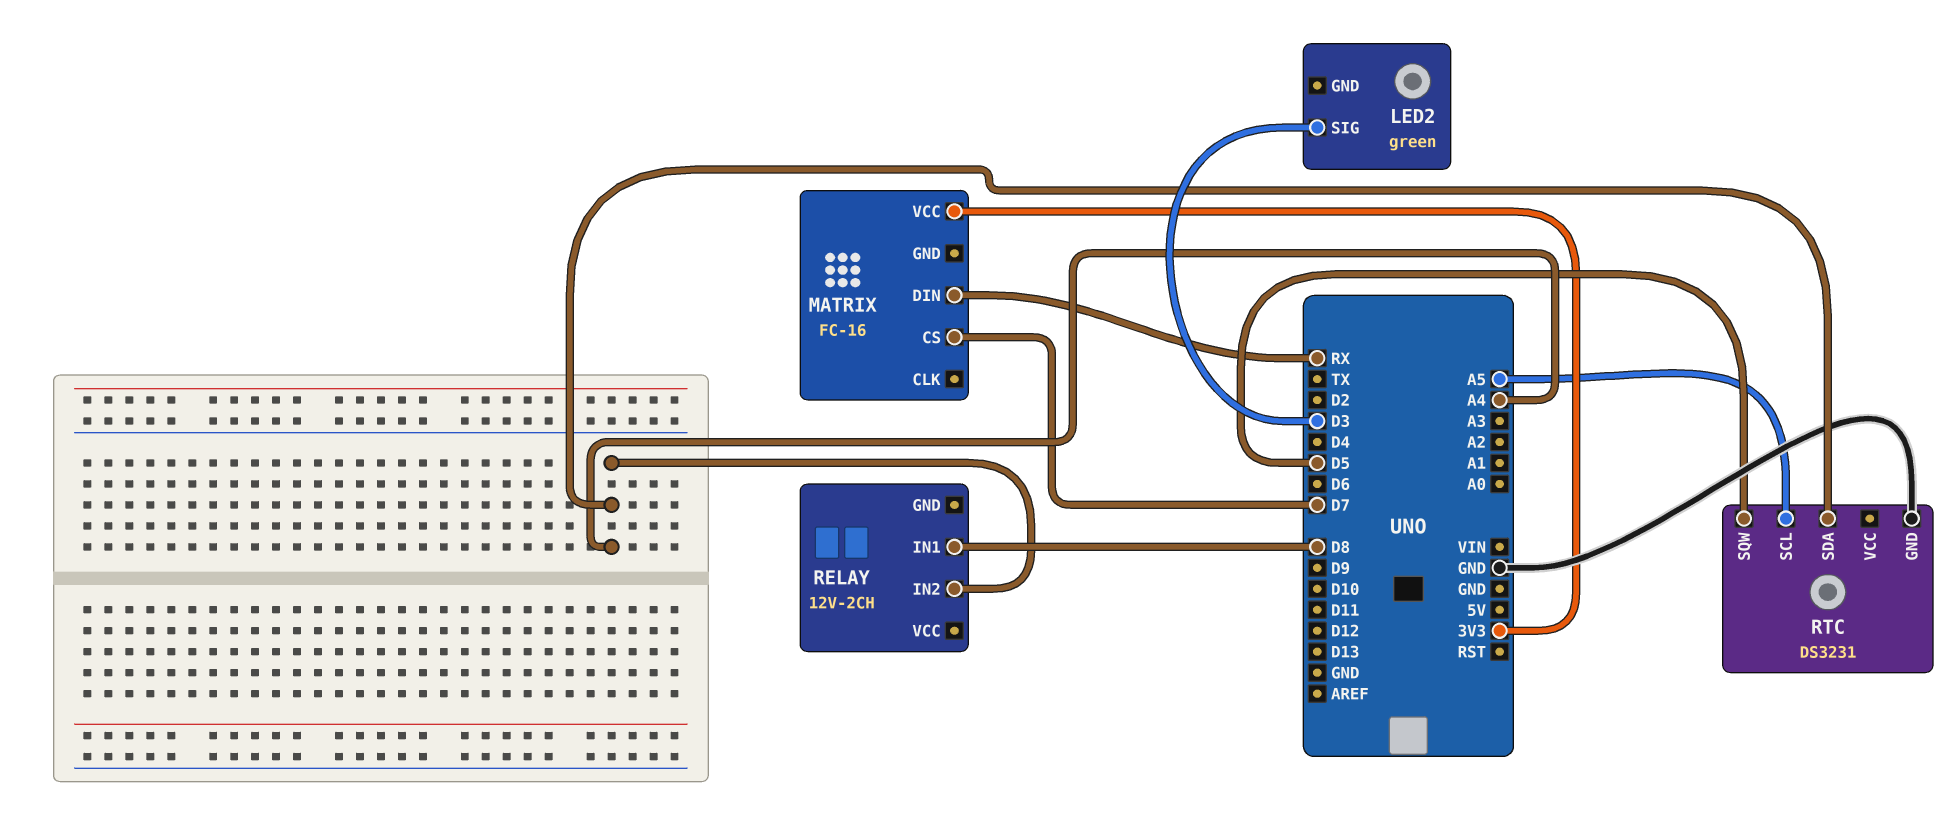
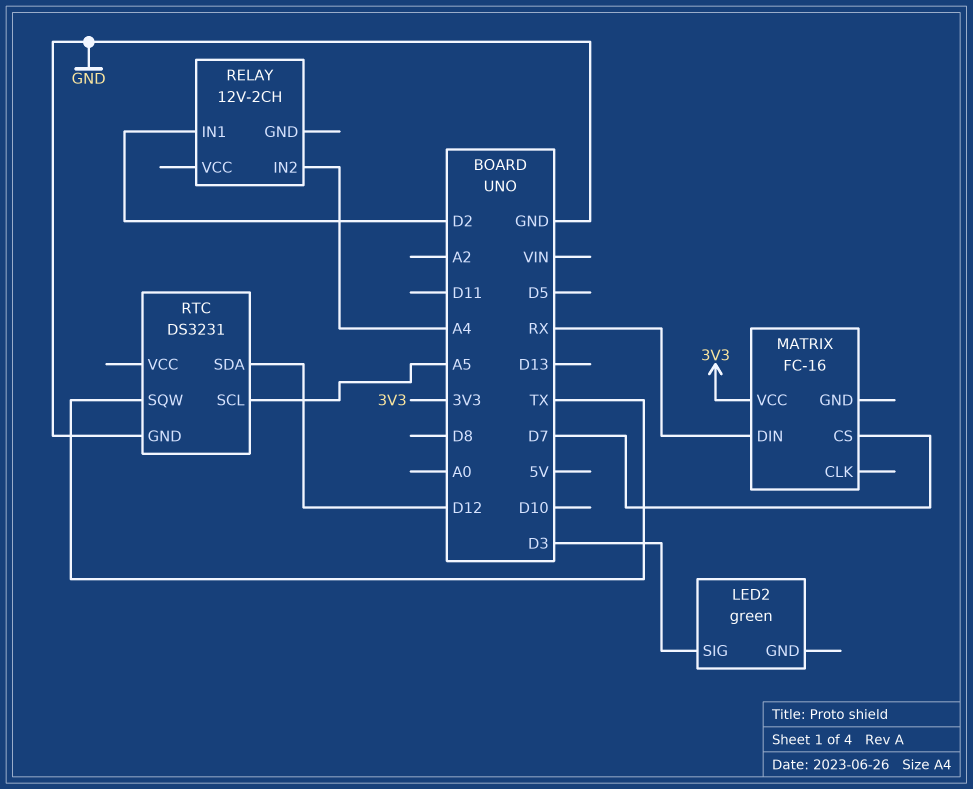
RELAY pin IN1: D8 -> D2
RTC pin SDA: A4 -> D12
RTC pin SQW: D5 -> TX

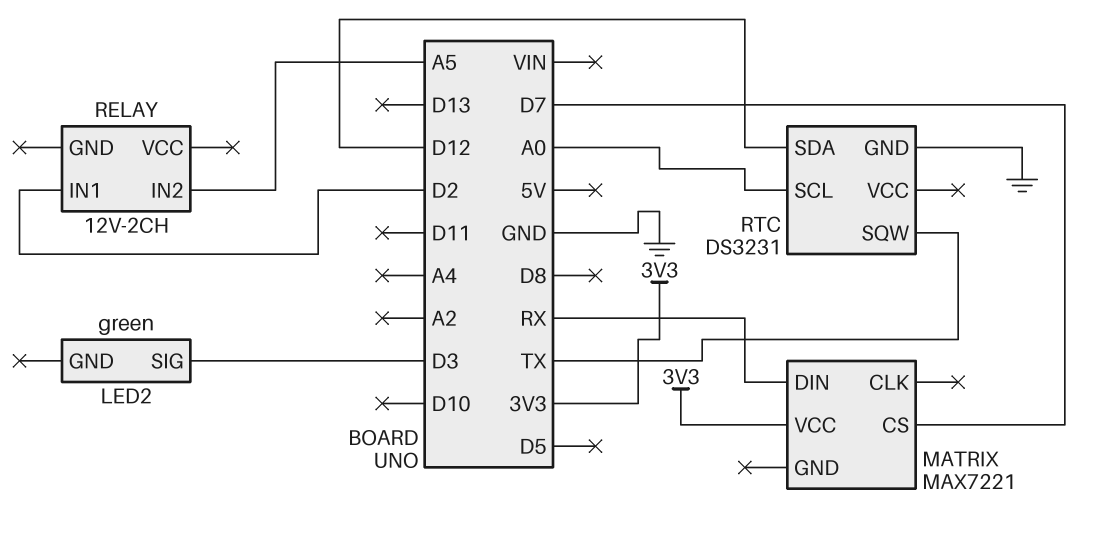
MATRIX: FC-16 -> MAX7221
RELAY pin IN2: A4 -> A5
RTC pin SCL: A5 -> A0

